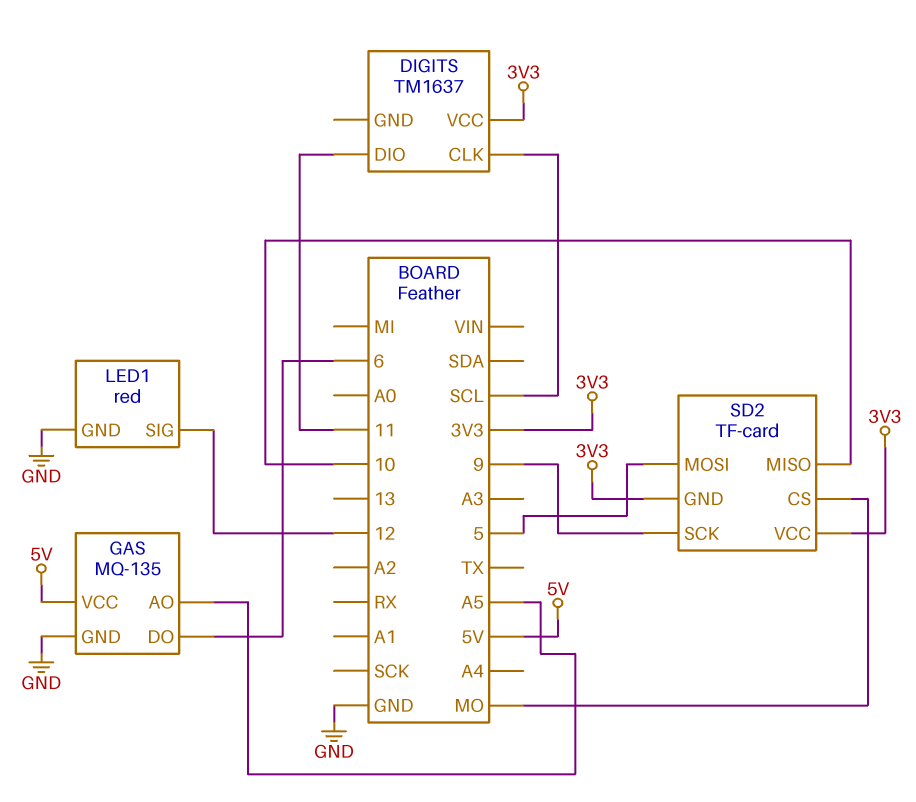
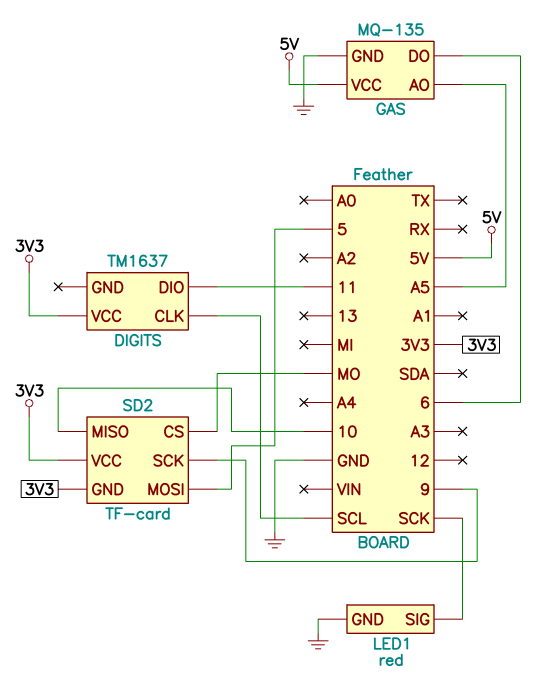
LED1 pin SIG: 12 -> SCK

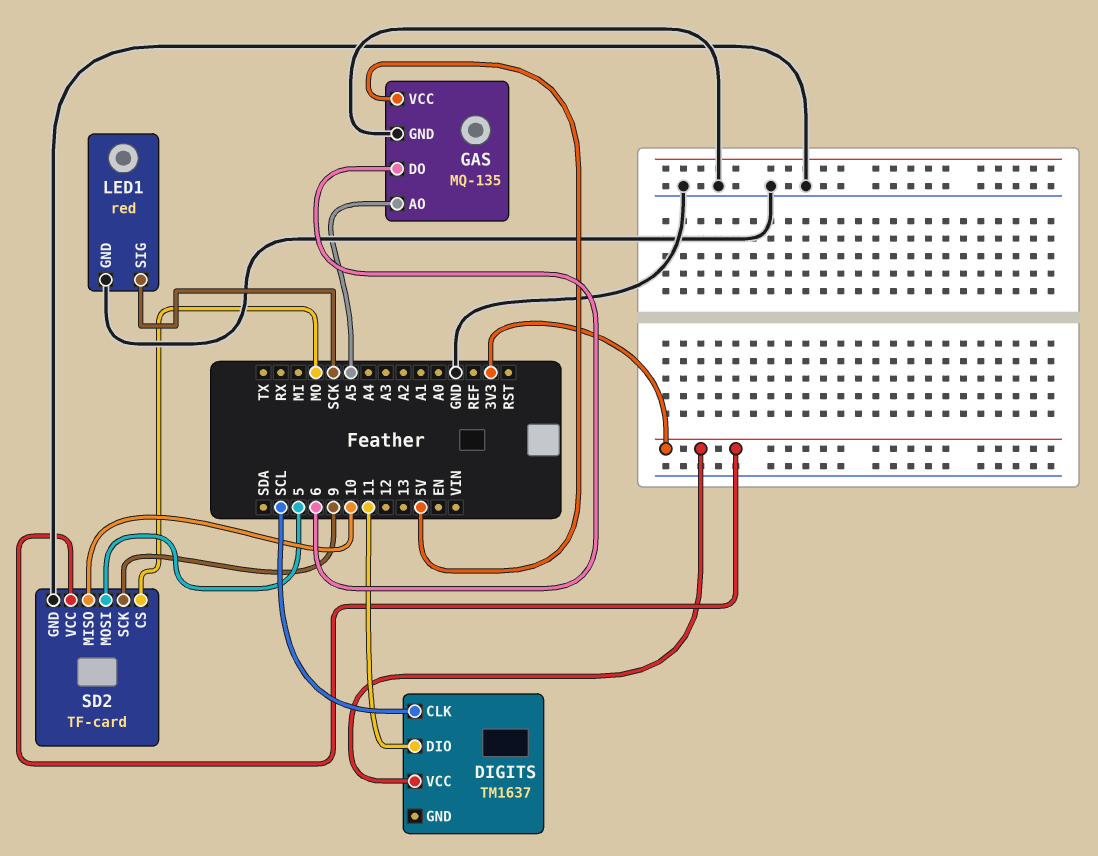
SD2 pin GND: 3V3 -> GND

